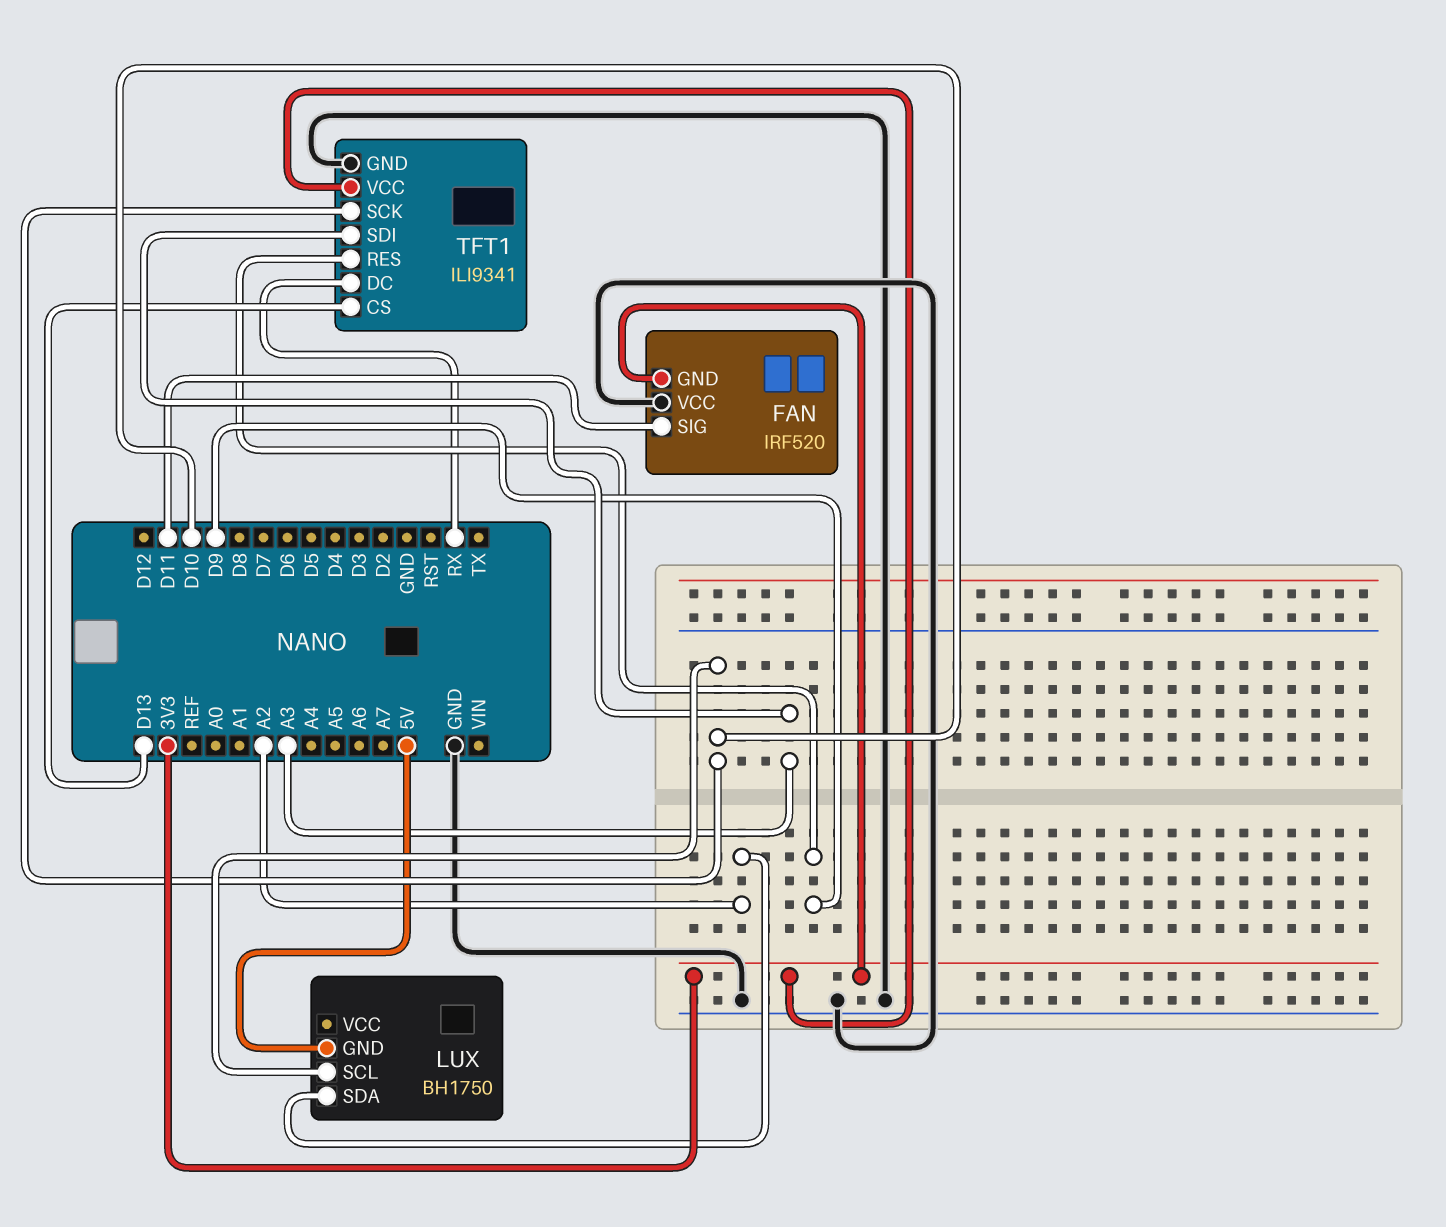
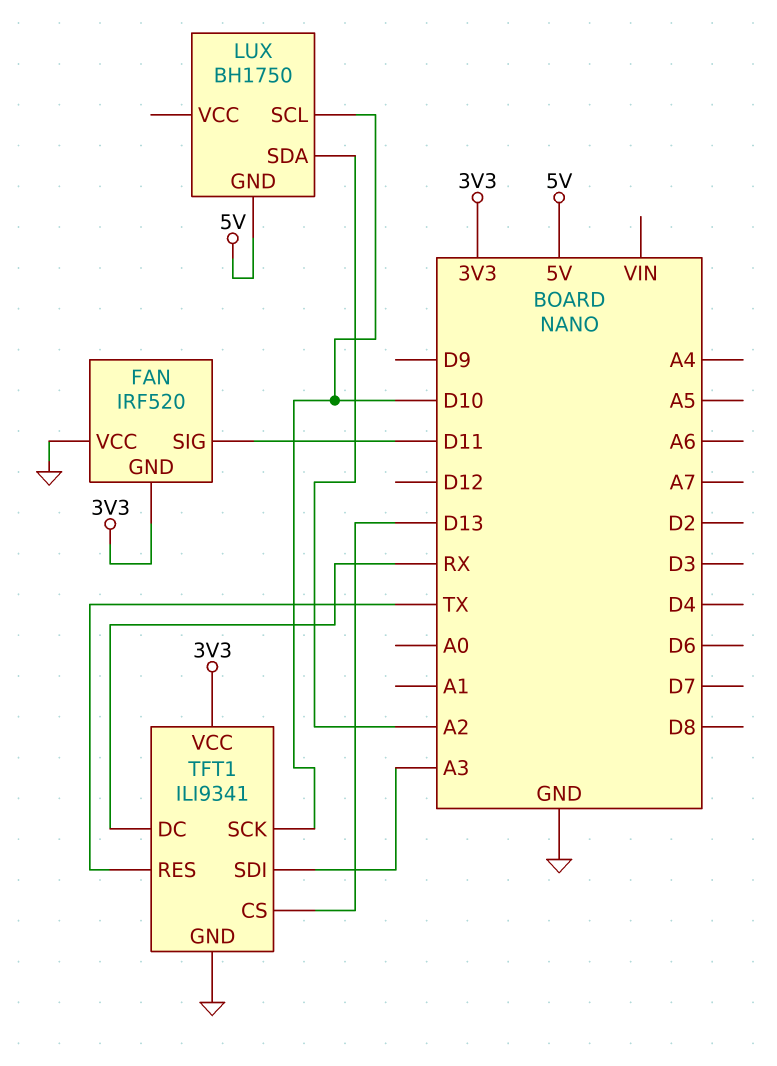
TFT1 pin RES: D9 -> TX

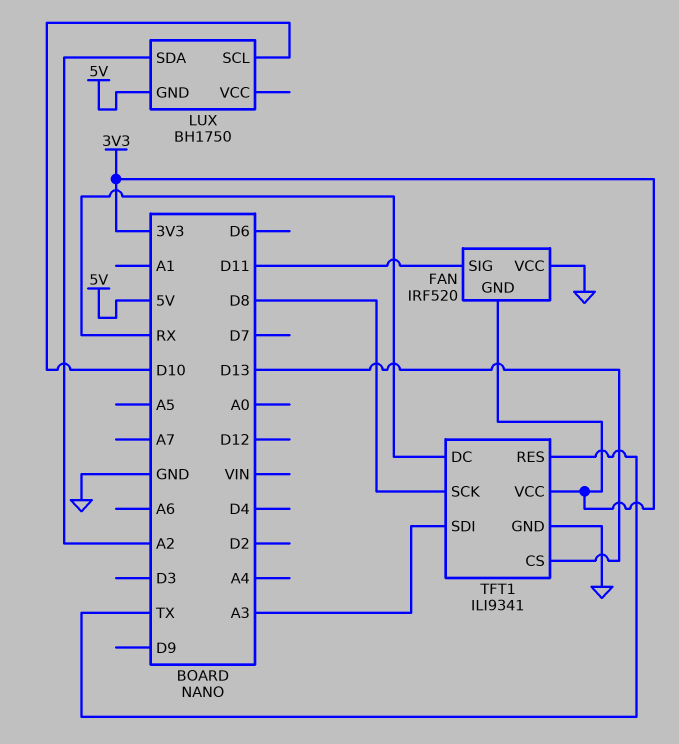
TFT1 pin SCK: D10 -> D8

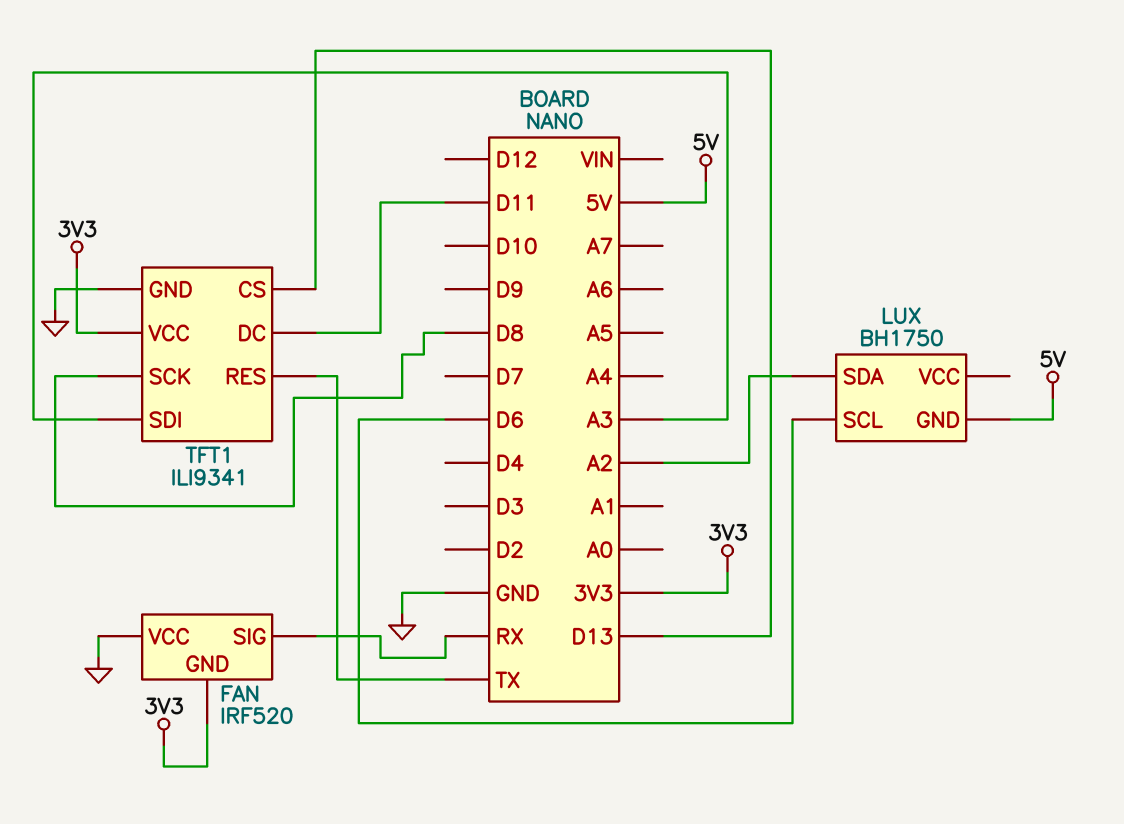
FAN pin SIG: D11 -> RX
LUX pin SCL: D10 -> D6
TFT1 pin DC: RX -> D11

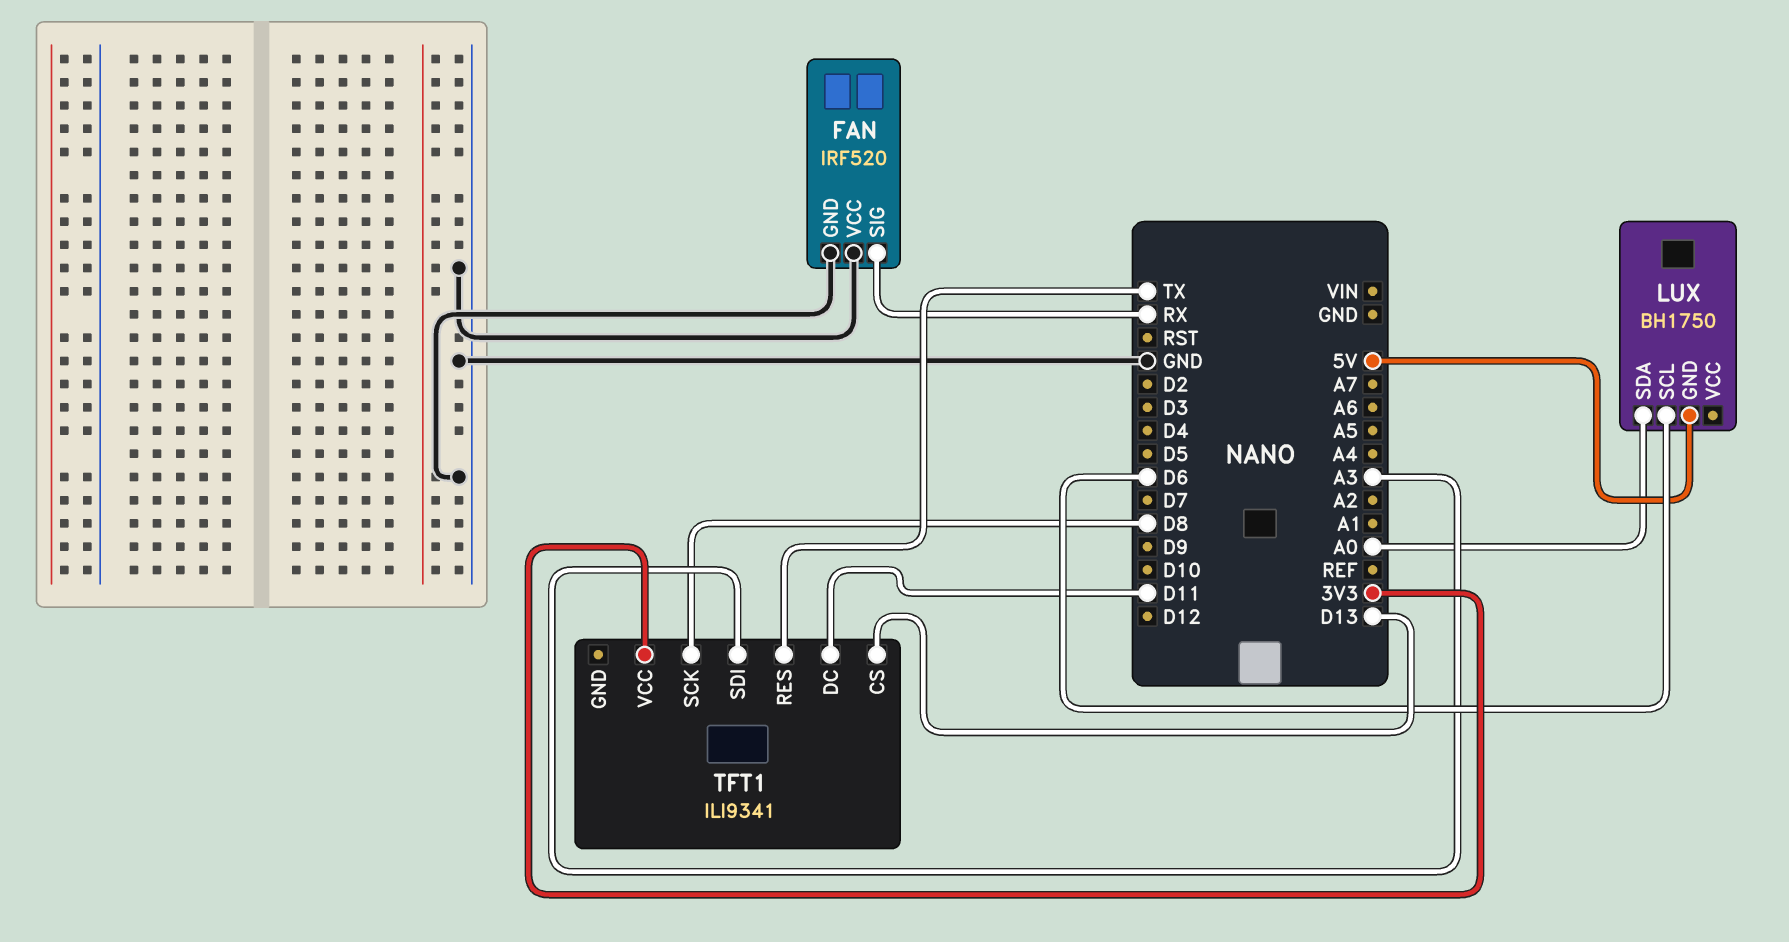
FAN pin GND: 3V3 -> GND
LUX pin SDA: A2 -> A0
TFT1 pin GND: GND -> none

